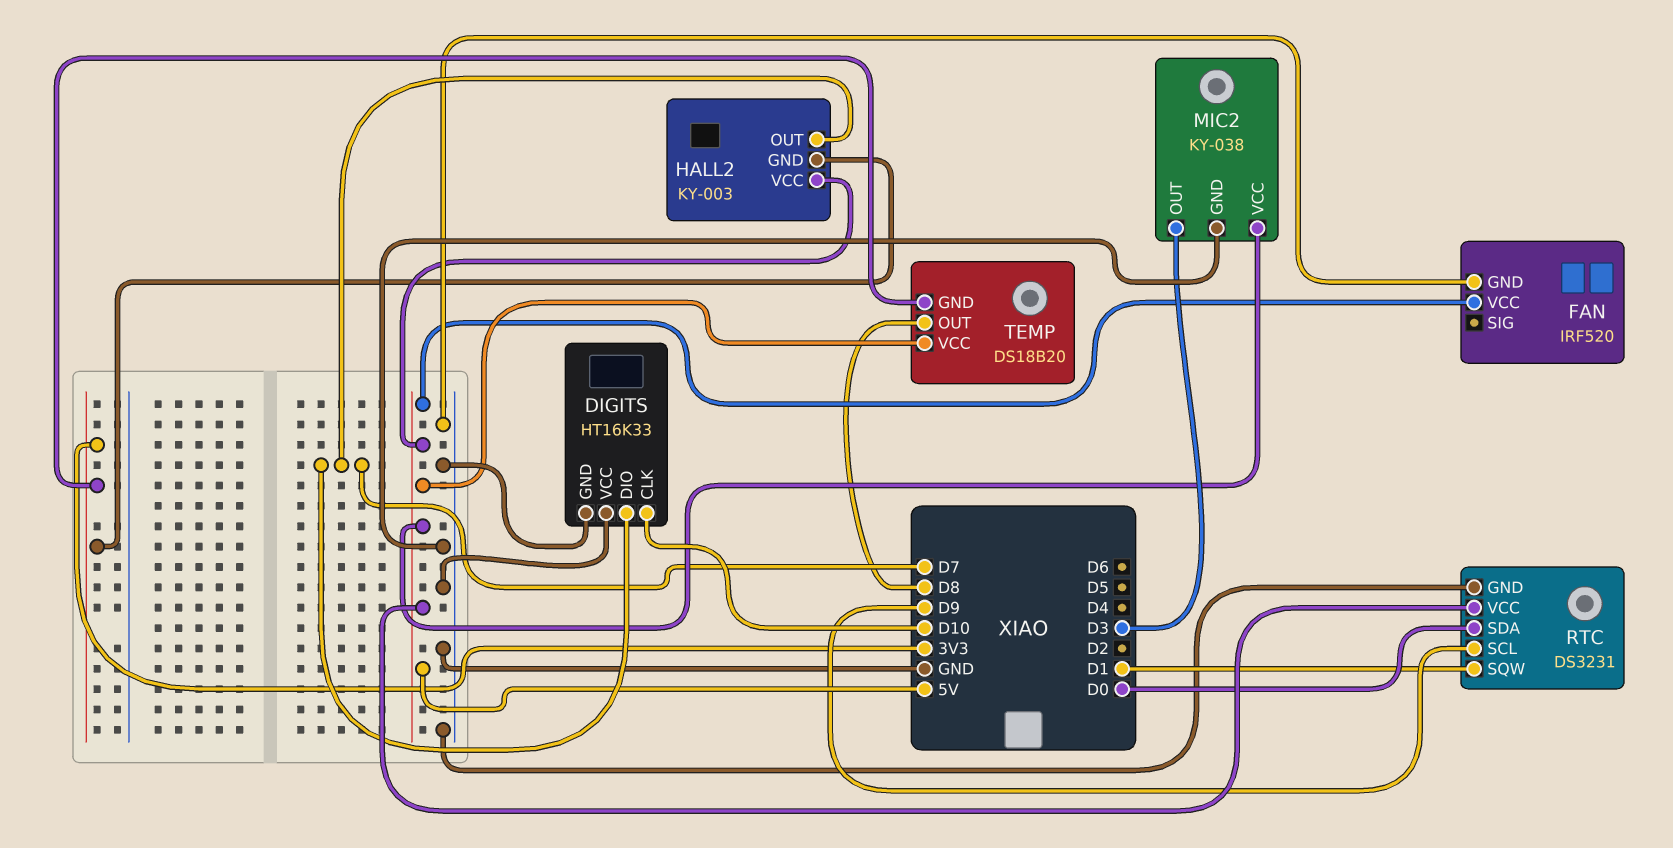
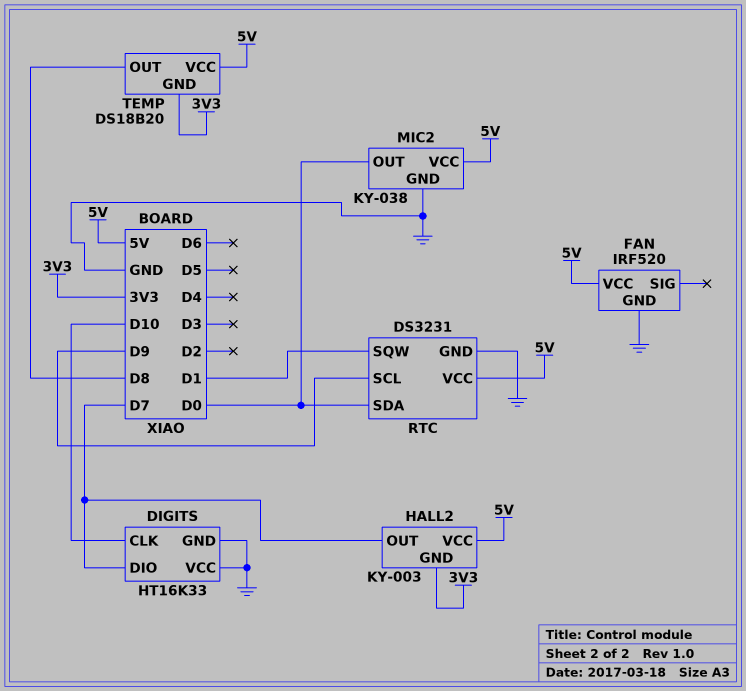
MIC2 pin OUT: D3 -> D0

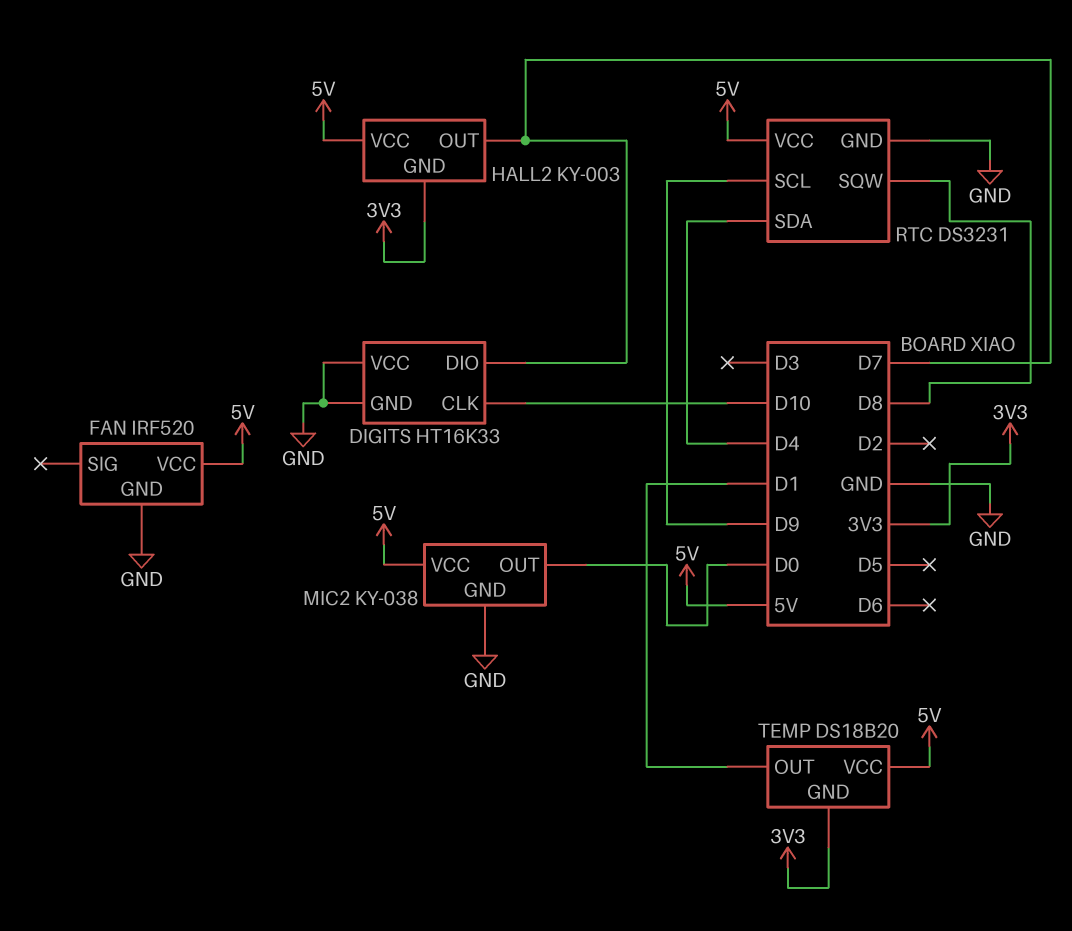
RTC pin SDA: D0 -> D4
RTC pin SQW: D1 -> D8
TEMP pin OUT: D8 -> D1

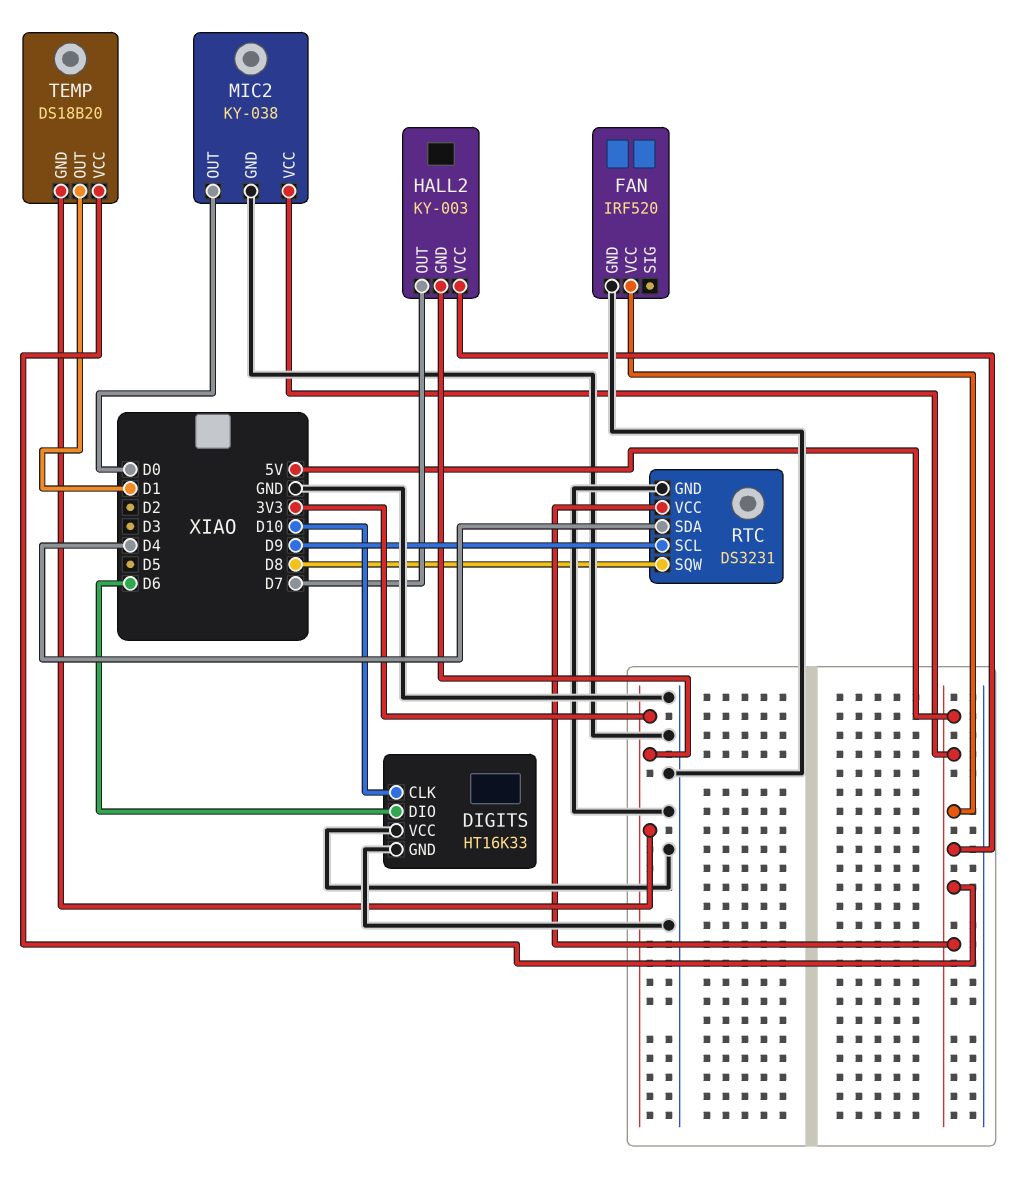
DIGITS pin DIO: D7 -> D6

